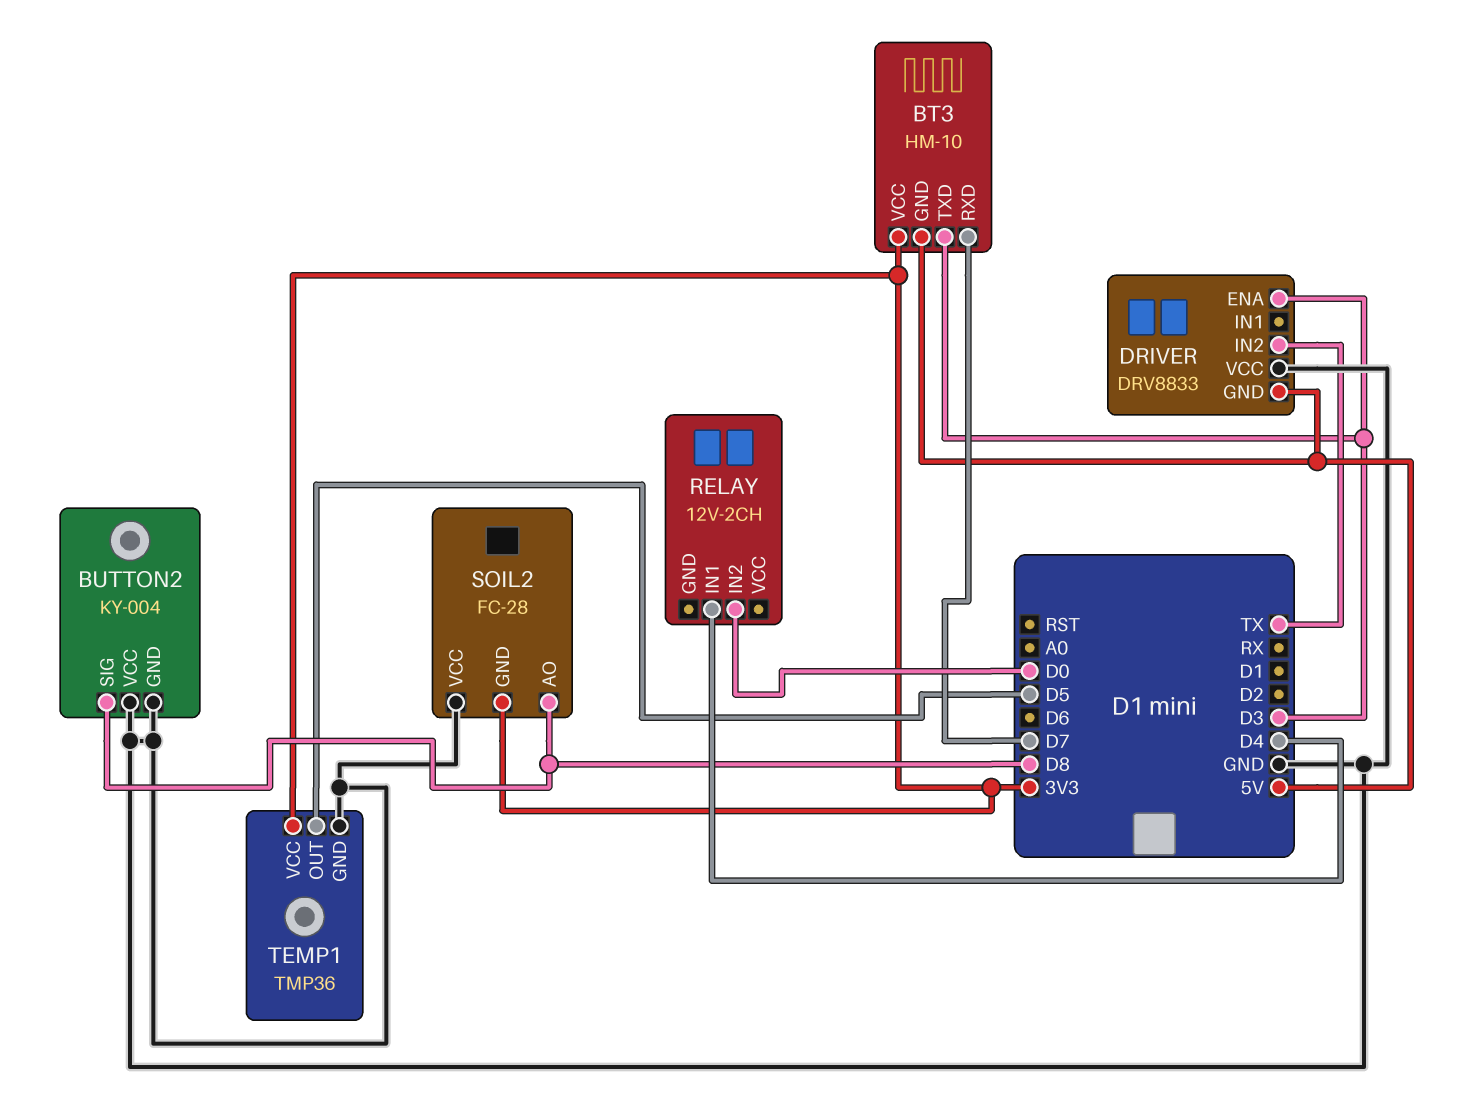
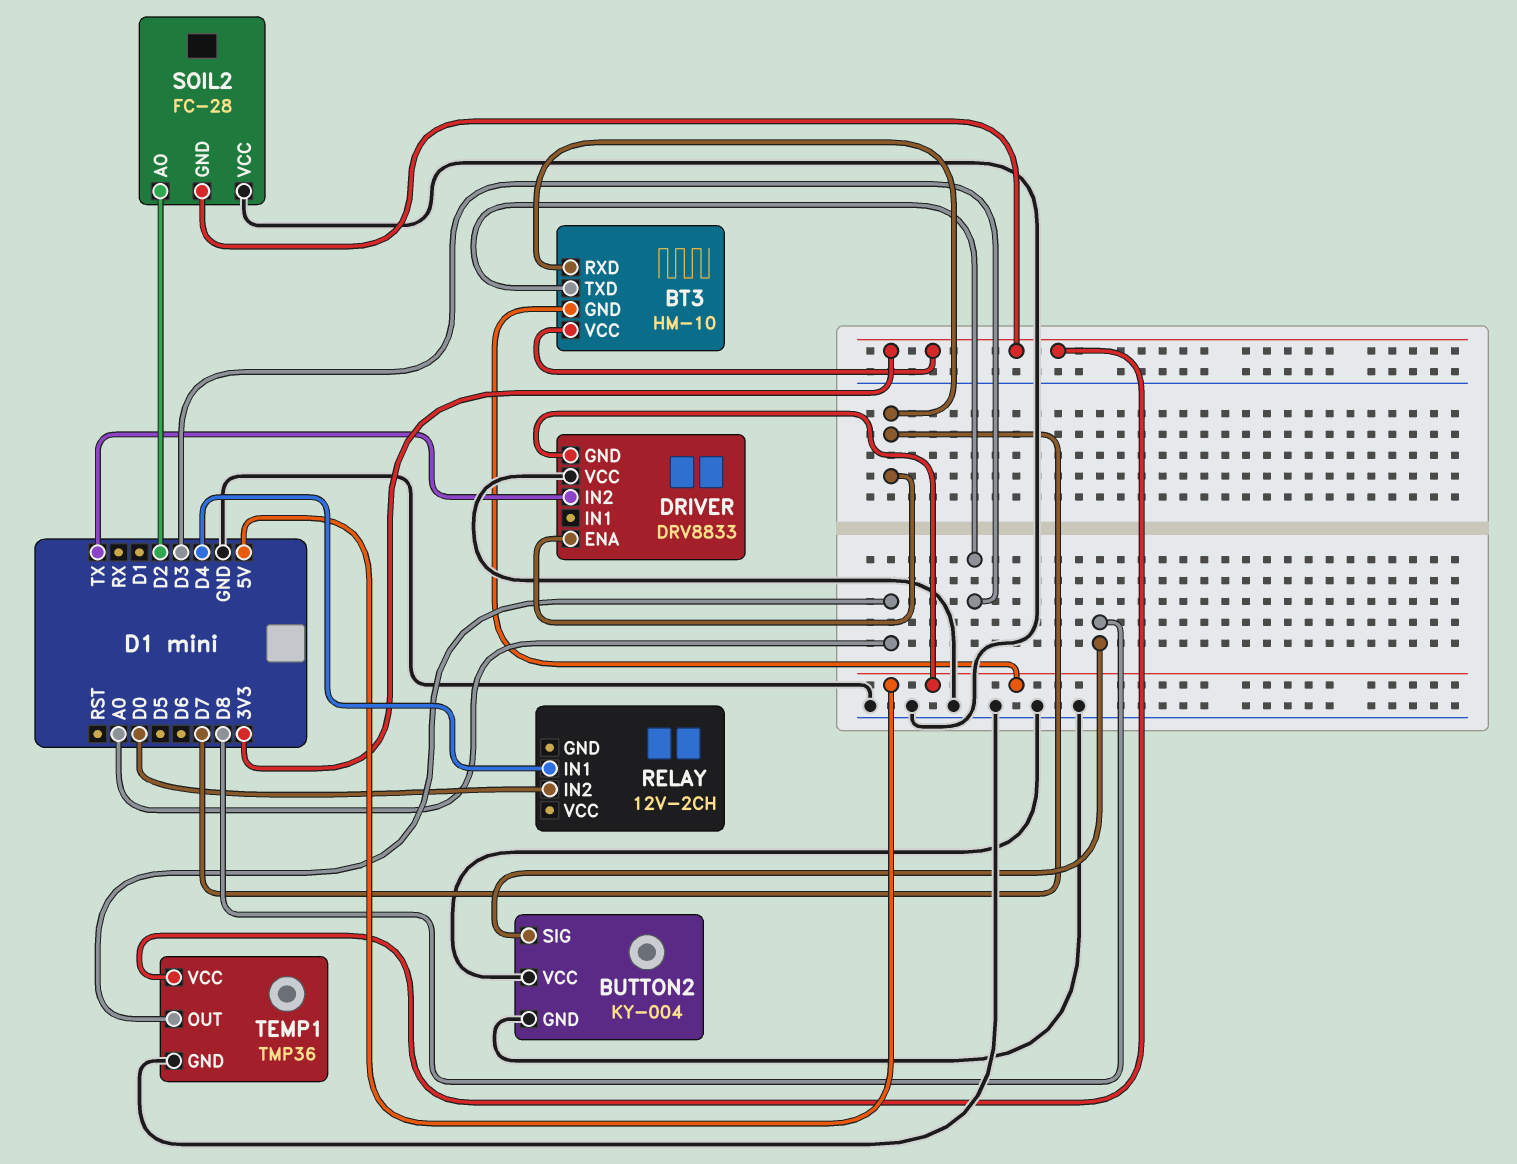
DRIVER pin ENA: D3 -> D7
SOIL2 pin AO: D8 -> D2
TEMP1 pin OUT: D5 -> A0

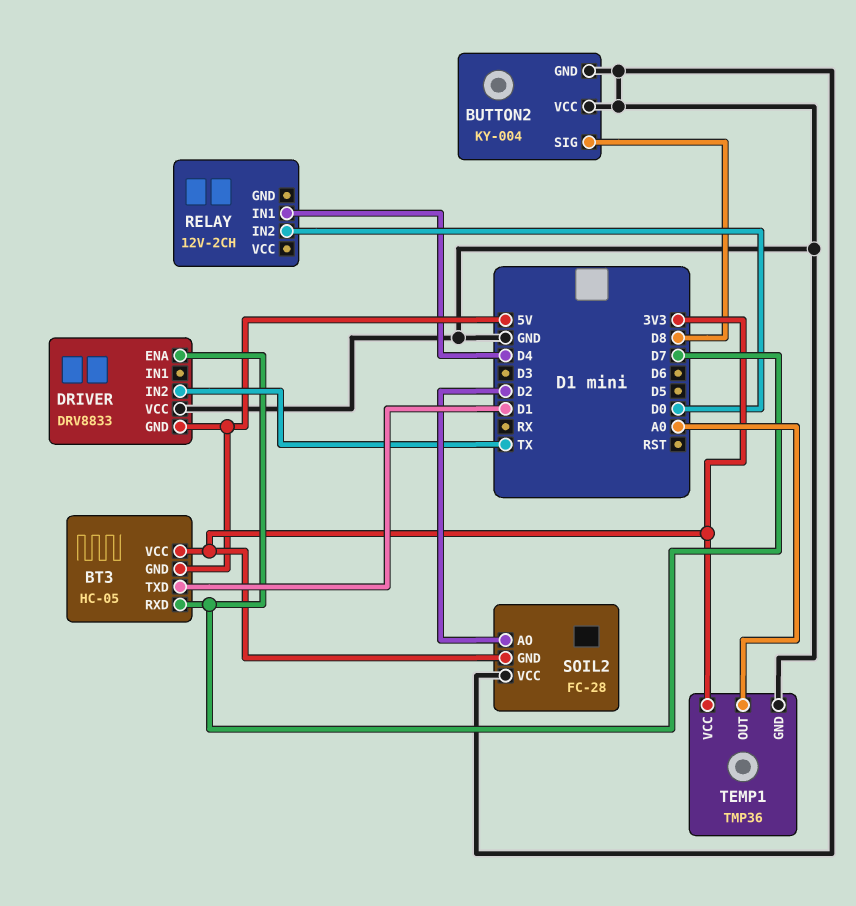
BT3: HM-10 -> HC-05
BT3 pin TXD: D3 -> D1

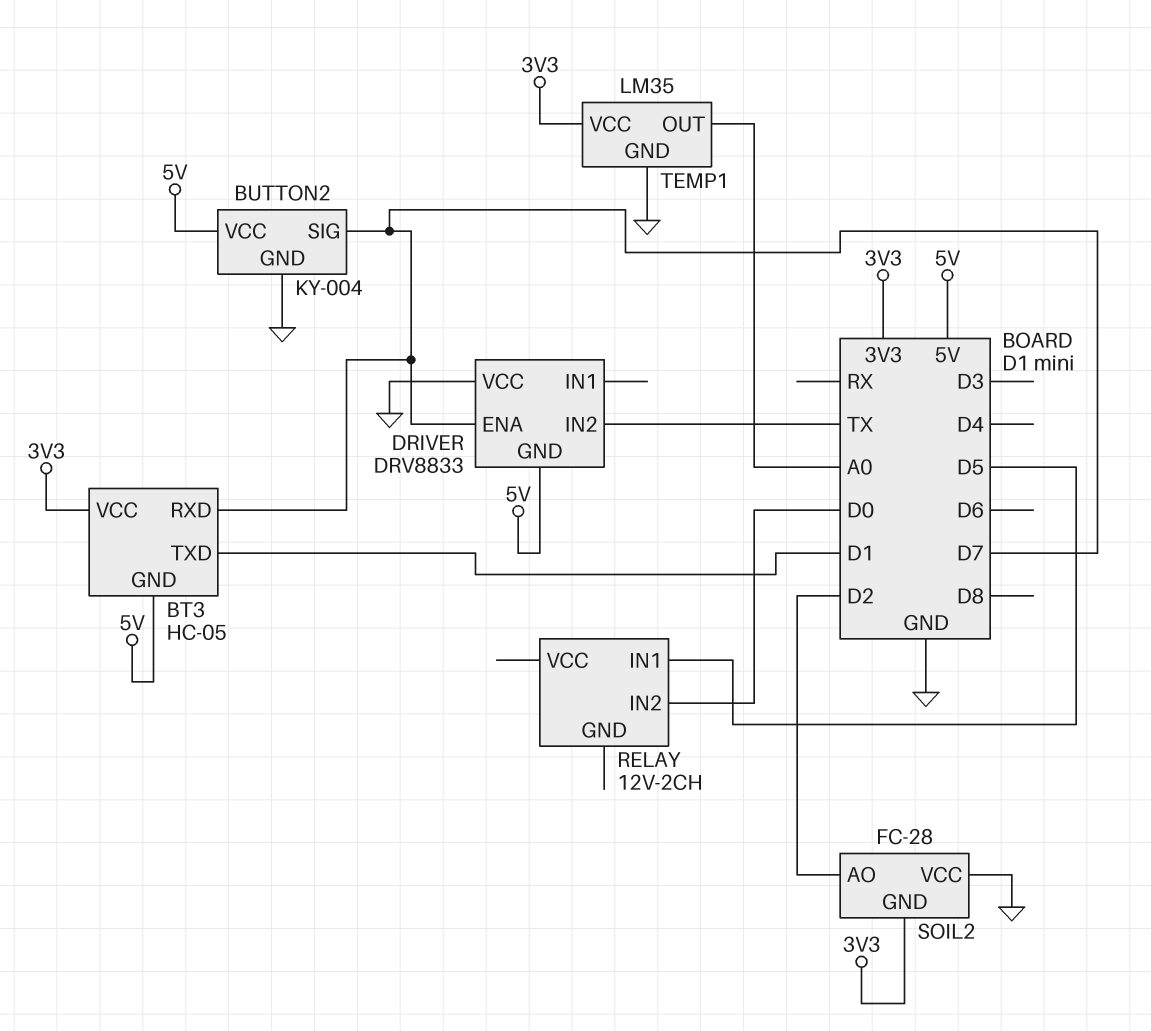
BUTTON2 pin SIG: D8 -> D7
BUTTON2 pin VCC: GND -> 5V
RELAY pin IN1: D4 -> D5
TEMP1: TMP36 -> LM35

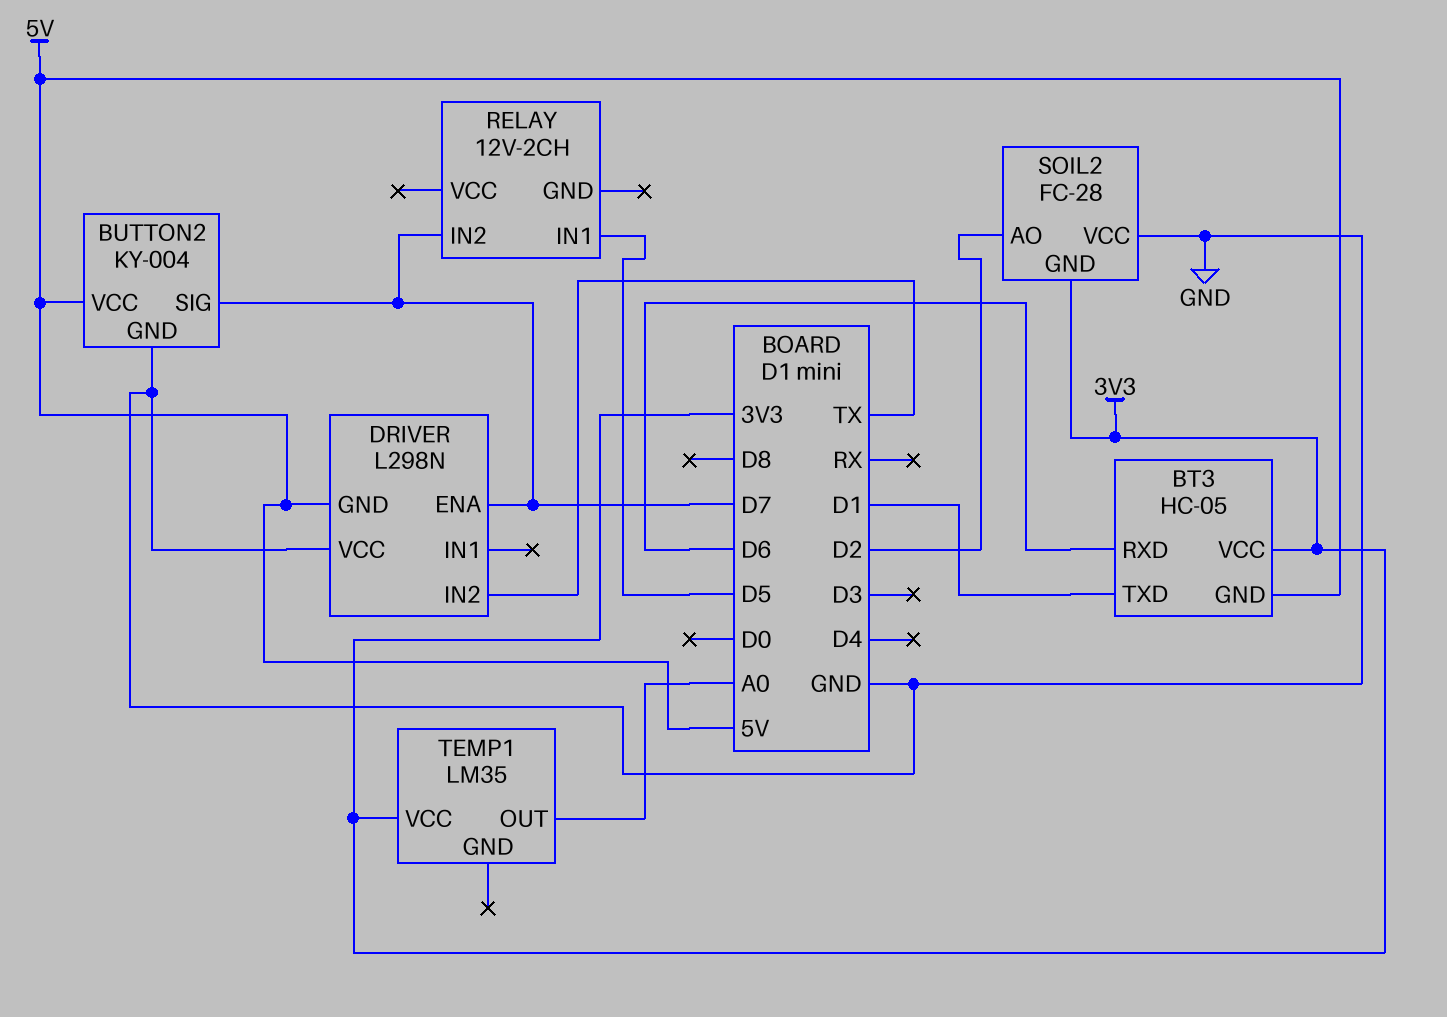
BT3 pin RXD: D7 -> D6
DRIVER: DRV8833 -> L298N
RELAY pin IN2: D0 -> D7
TEMP1 pin GND: GND -> none

